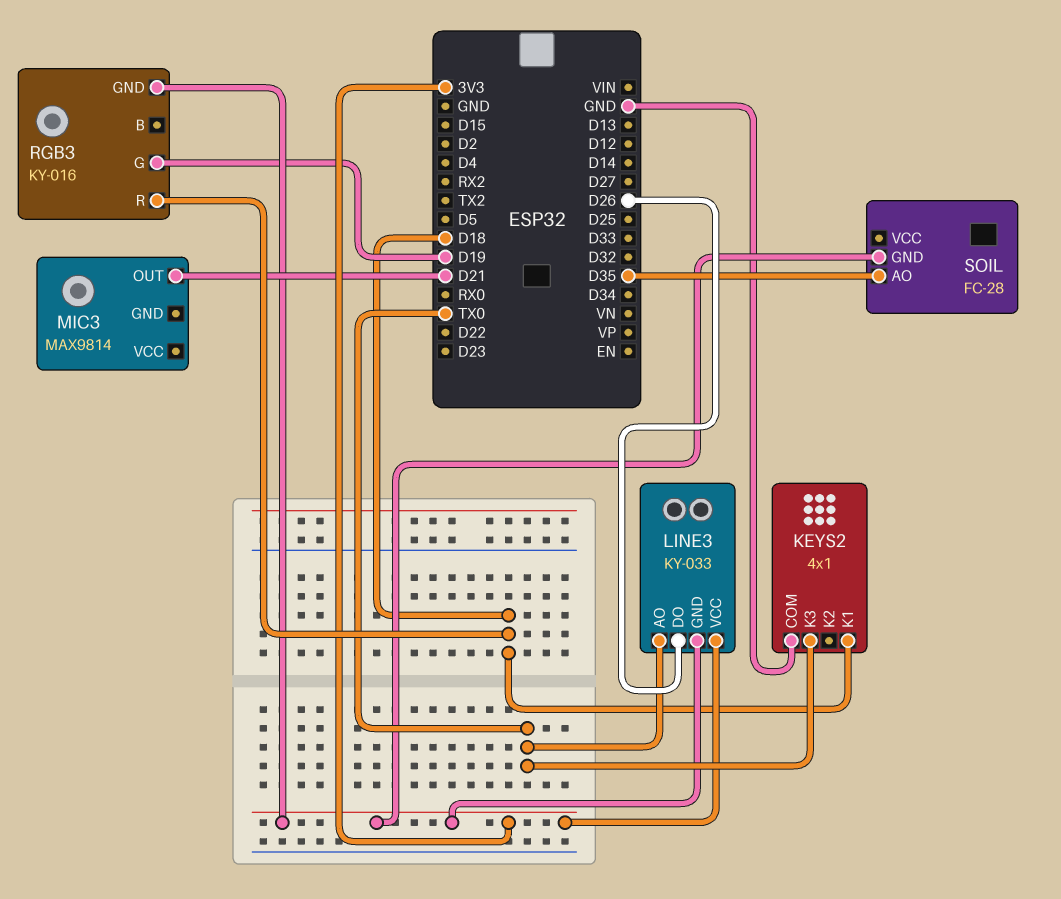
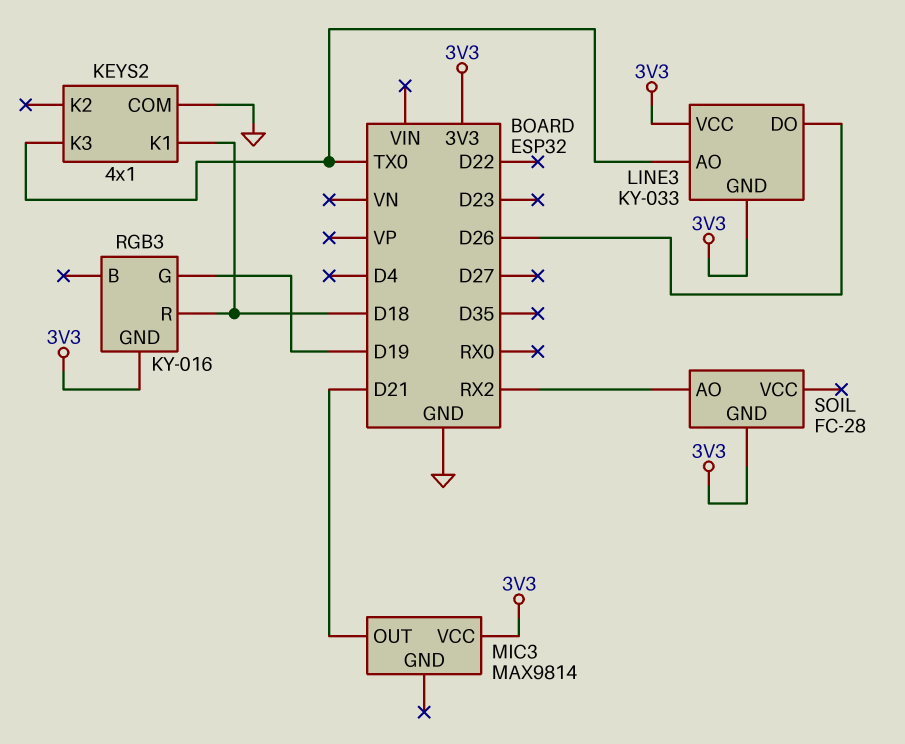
MIC3 pin VCC: none -> 3V3
SOIL pin AO: D35 -> RX2

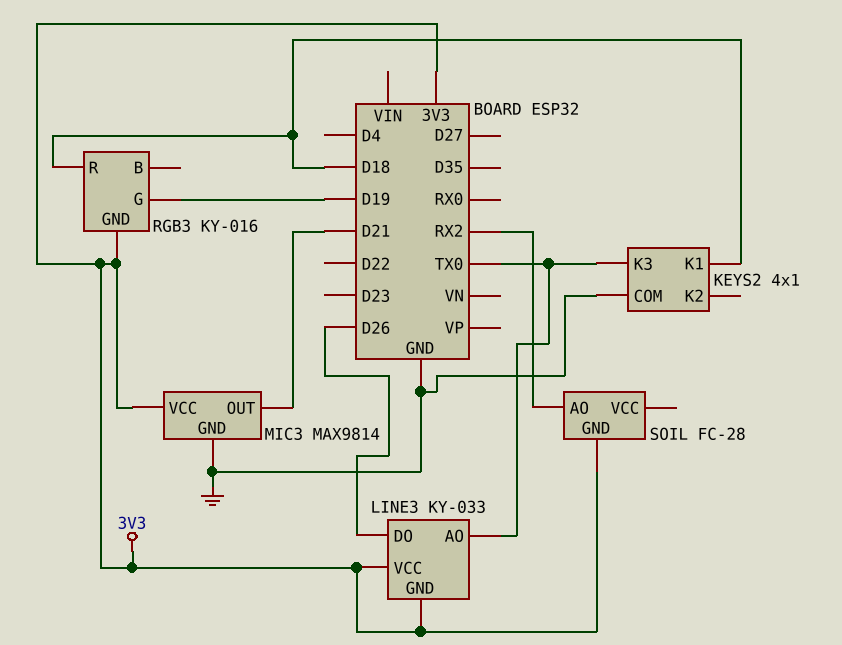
MIC3 pin GND: none -> GND

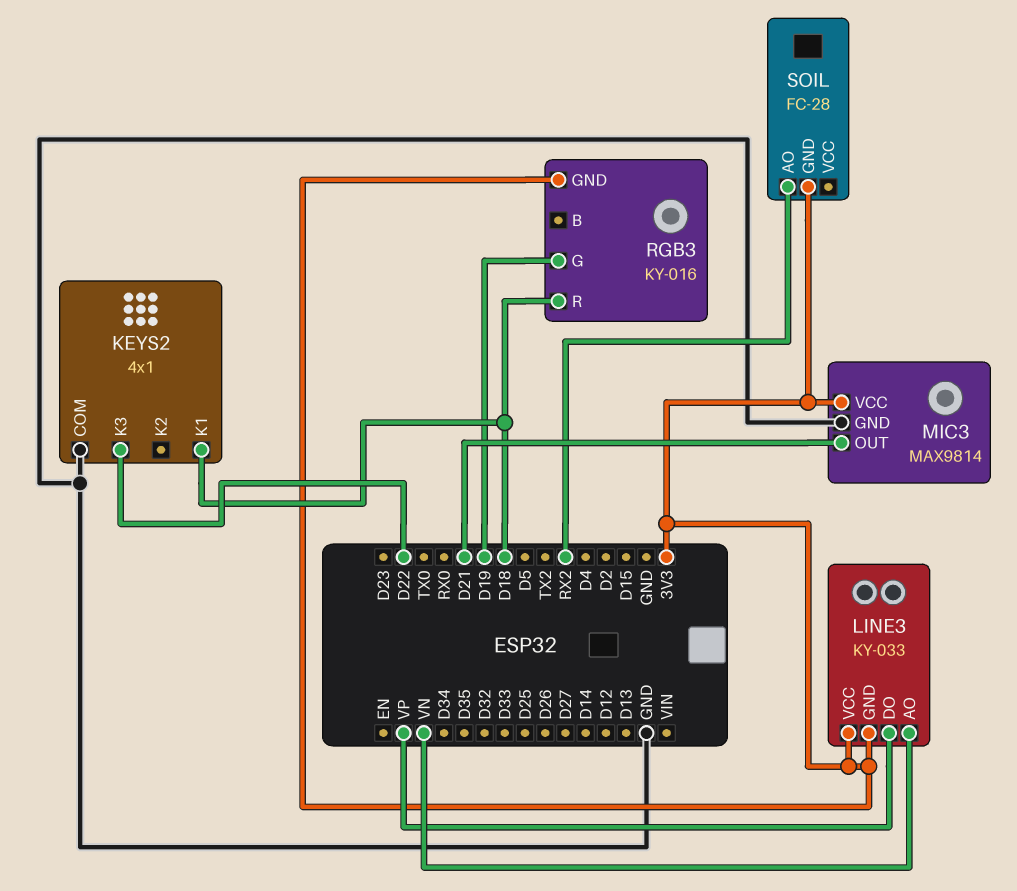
KEYS2 pin K3: TX0 -> D22
LINE3 pin AO: TX0 -> VN
LINE3 pin DO: D26 -> VP

